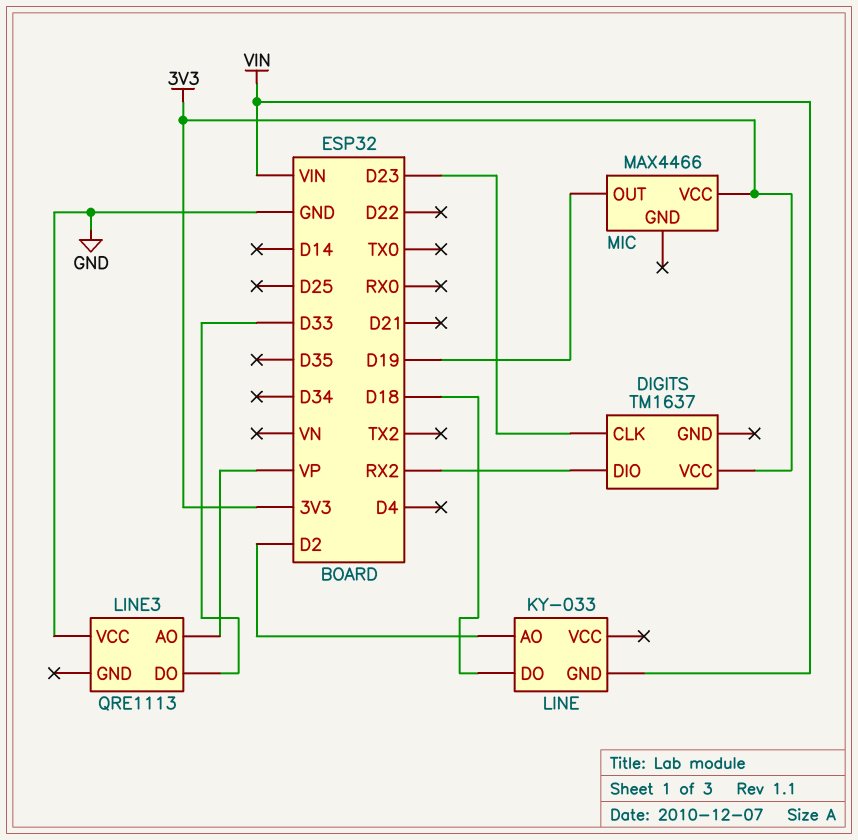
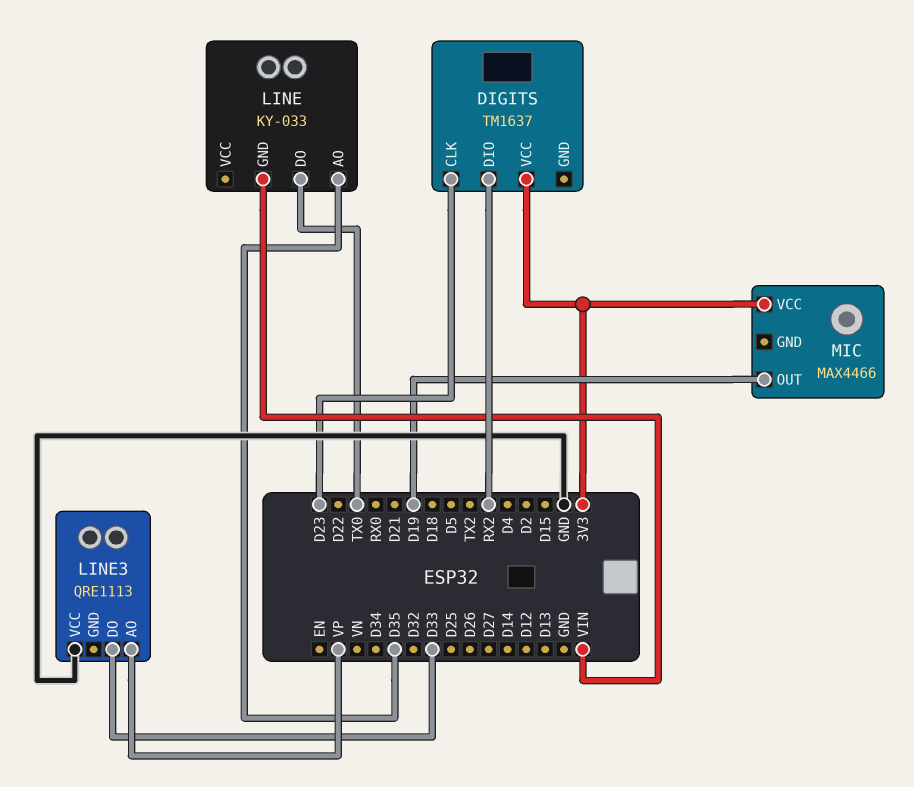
LINE pin AO: D2 -> D35
LINE pin DO: D18 -> TX0

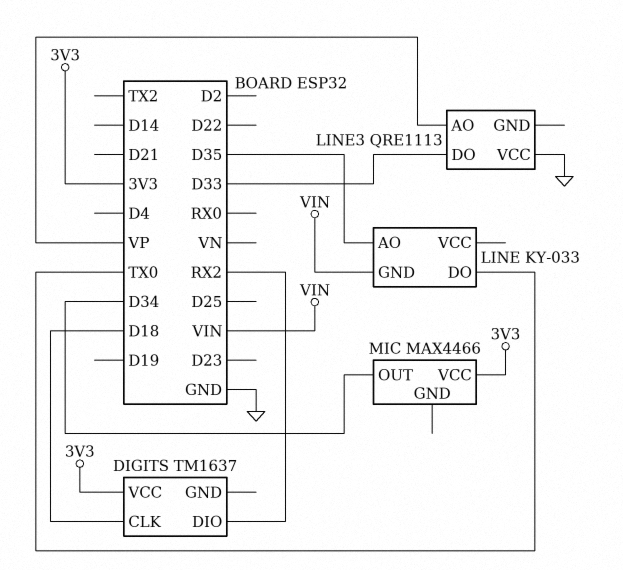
DIGITS pin CLK: D23 -> D18
MIC pin OUT: D19 -> D34

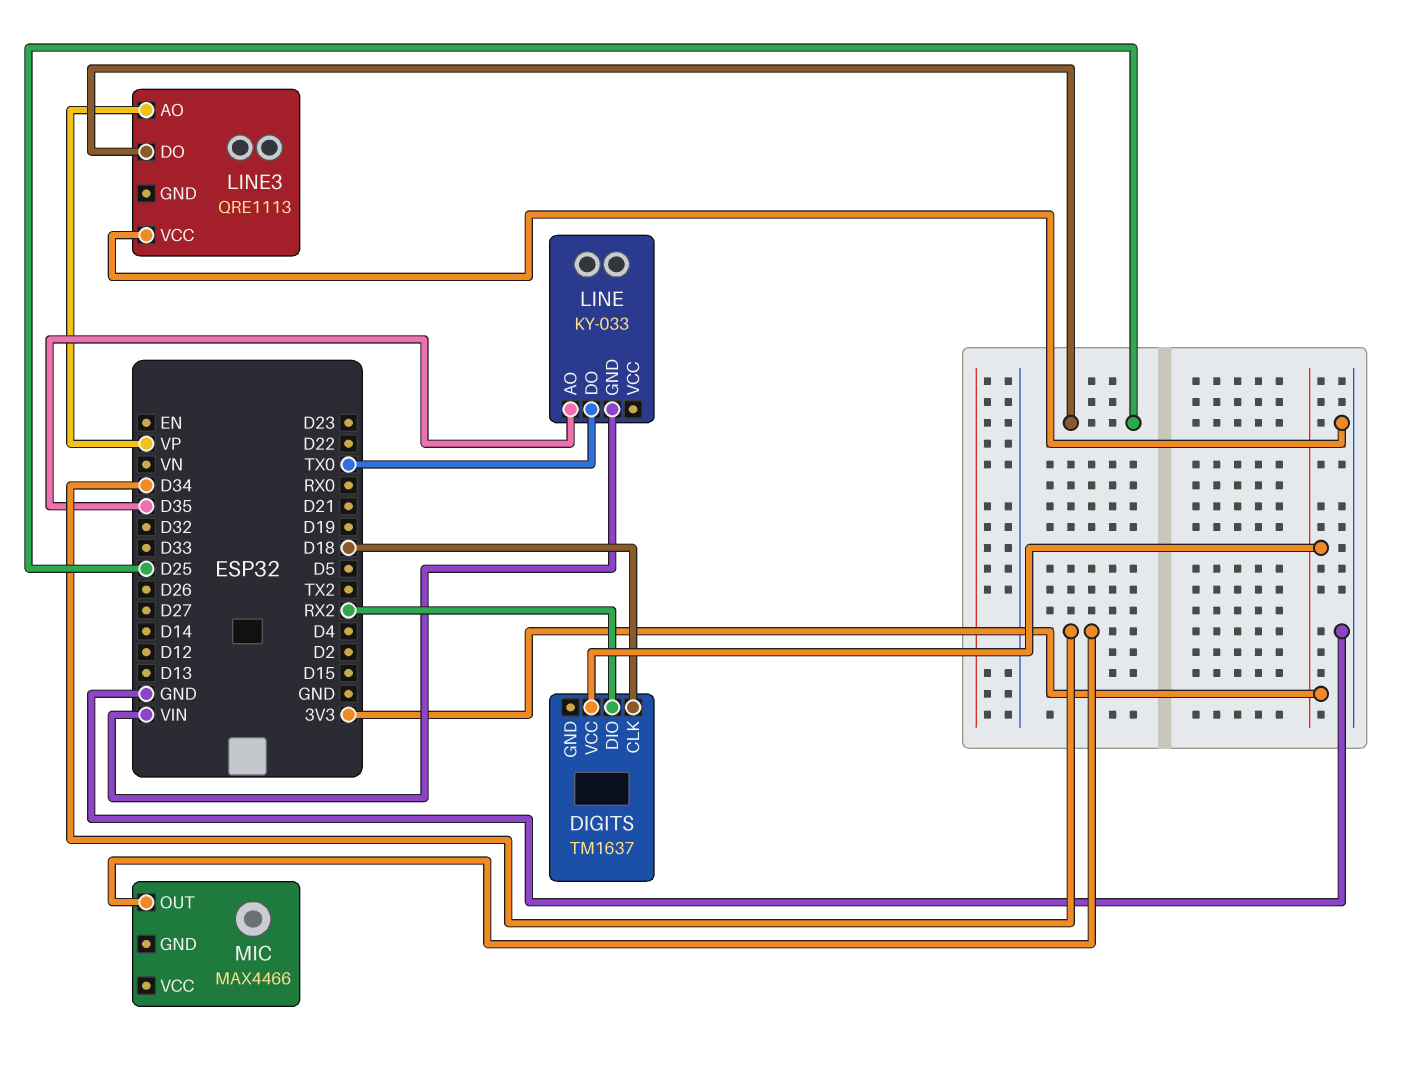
LINE3 pin DO: D33 -> D25
MIC pin VCC: 3V3 -> none

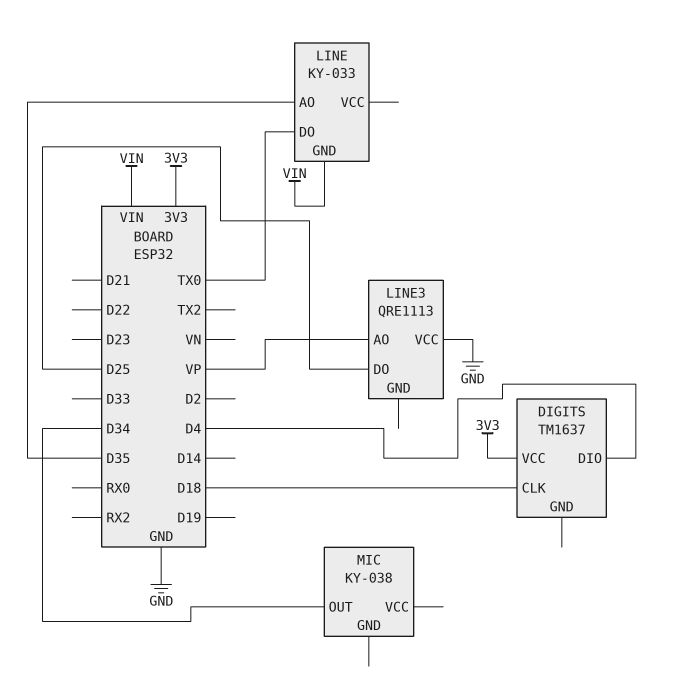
DIGITS pin DIO: RX2 -> D4
MIC: MAX4466 -> KY-038

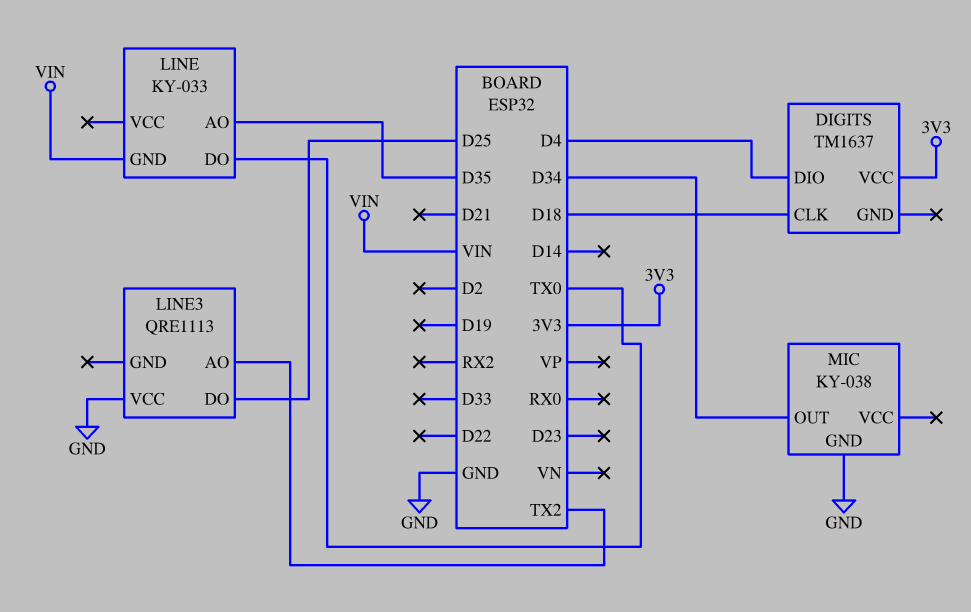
LINE3 pin AO: VP -> TX2
MIC pin GND: none -> GND

